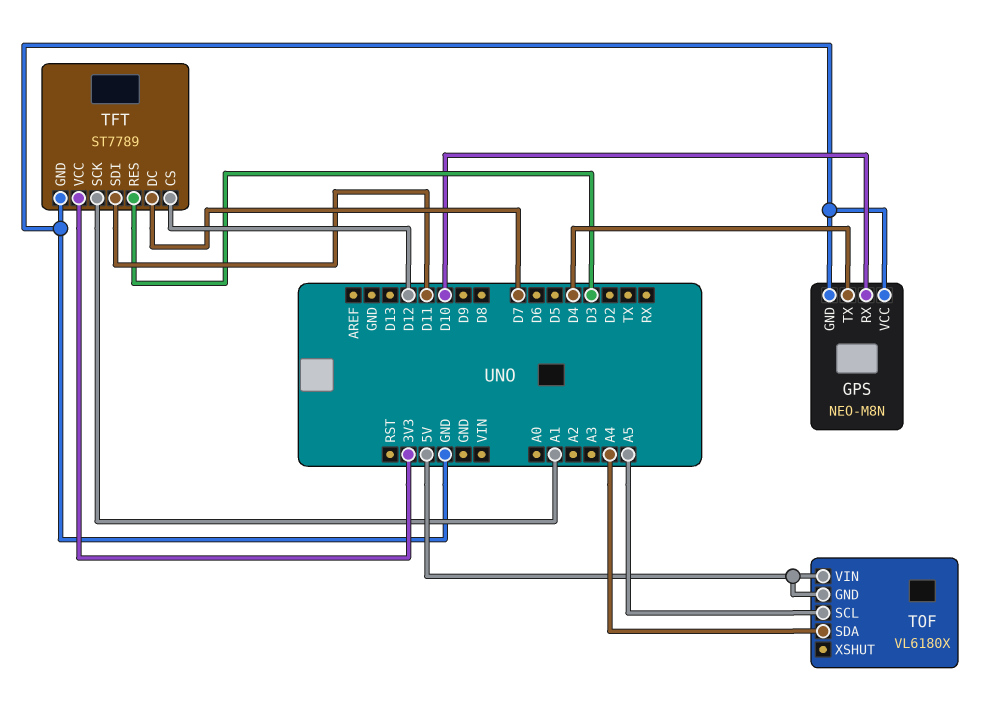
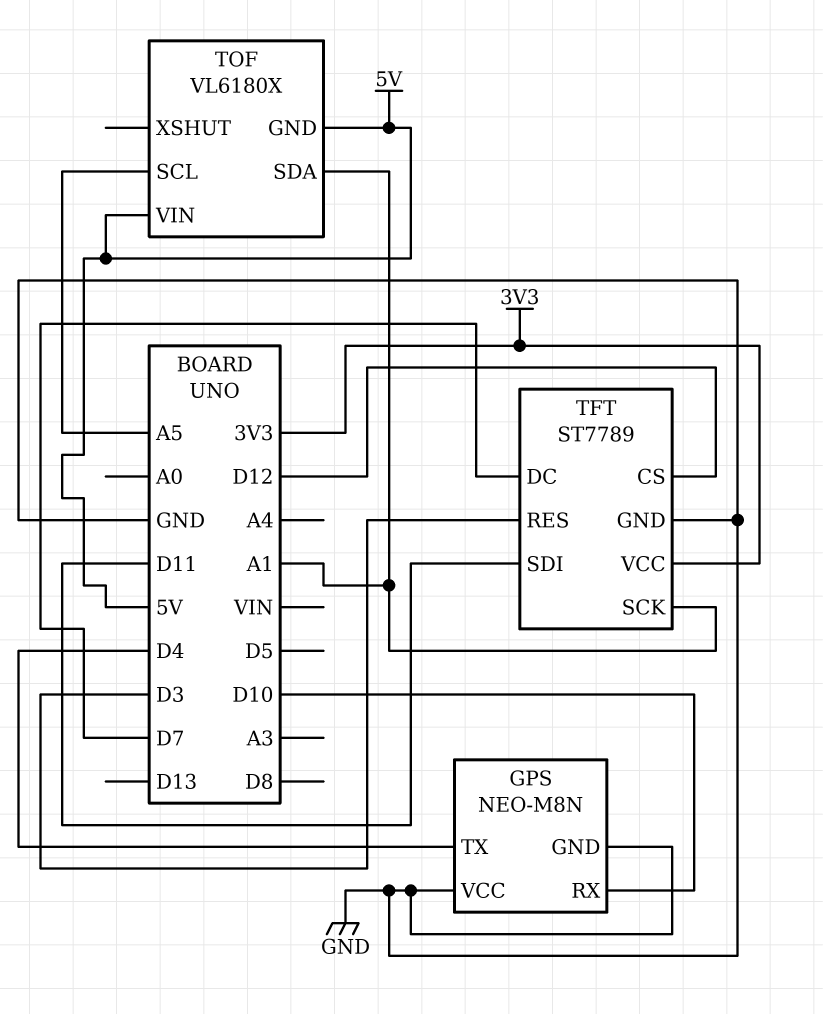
TOF pin SDA: A4 -> A1

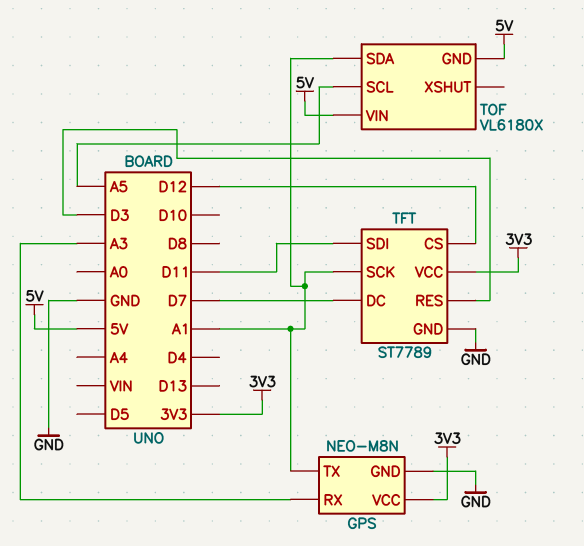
GPS pin RX: D10 -> A3
GPS pin TX: D4 -> A1
GPS pin VCC: GND -> 3V3

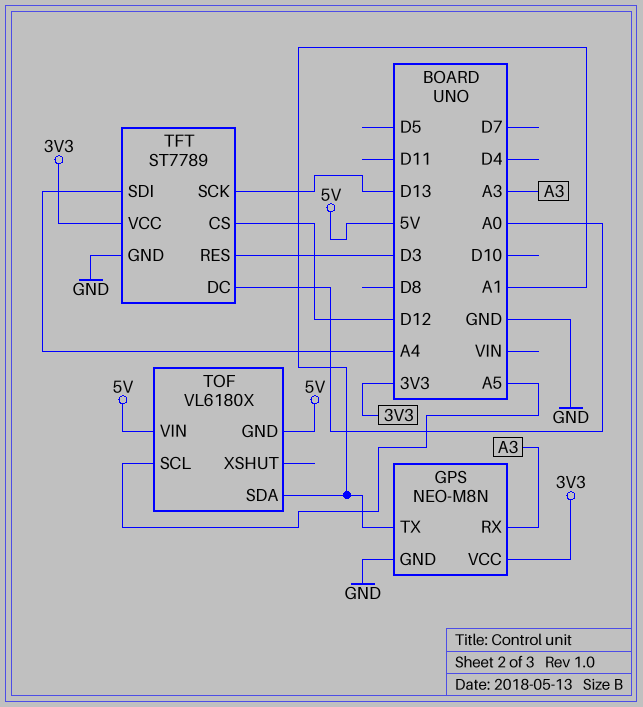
TFT pin DC: D7 -> A0
TFT pin SCK: A1 -> D13
TFT pin SDI: D11 -> A4

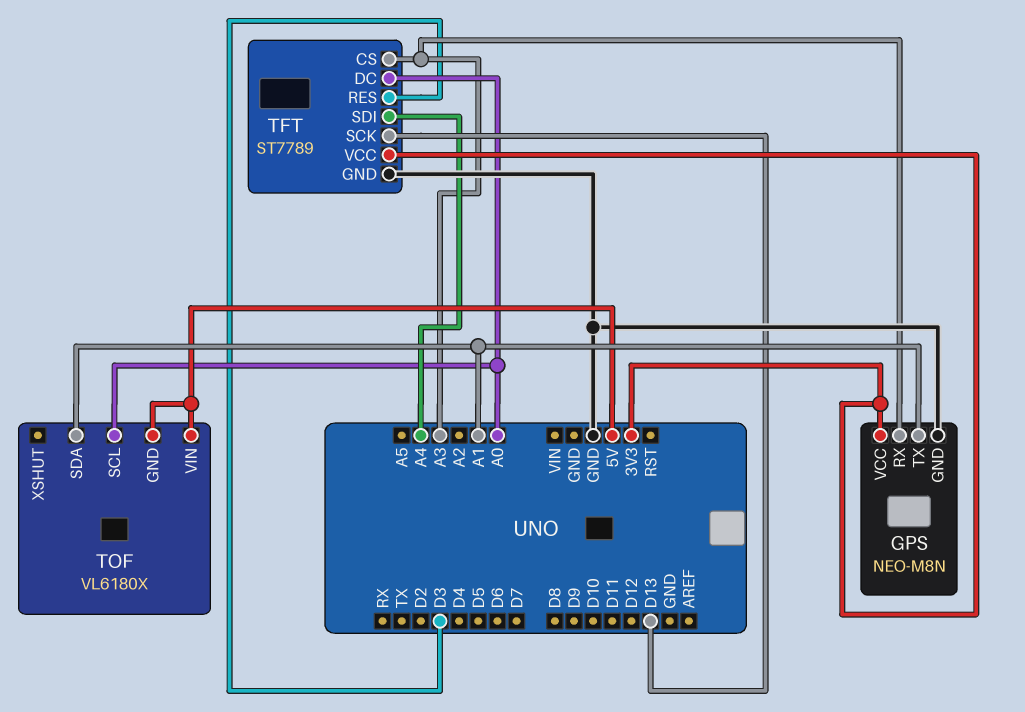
TFT pin CS: D12 -> A3
TOF pin SCL: A5 -> A0

